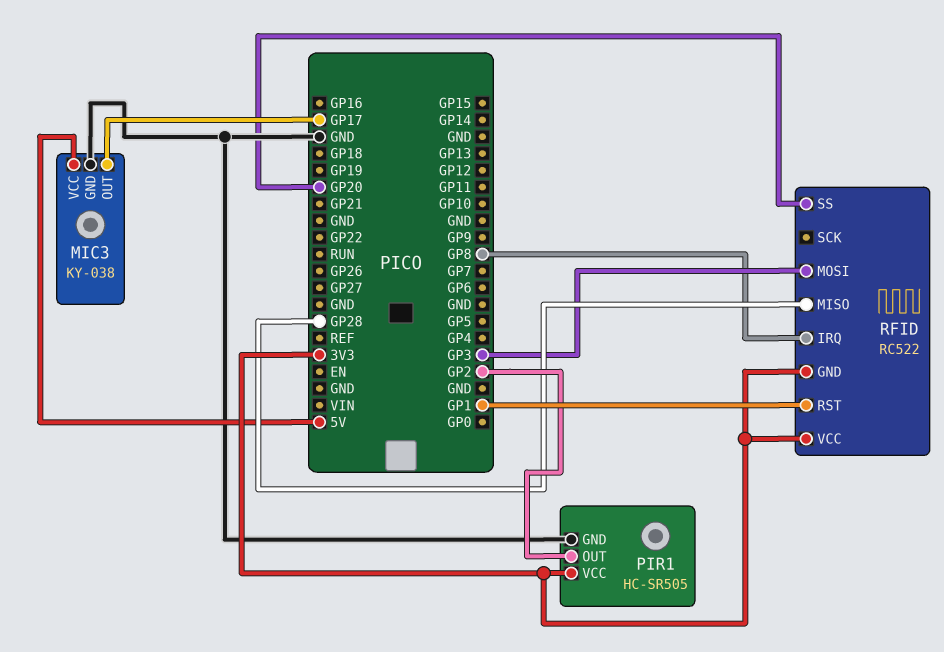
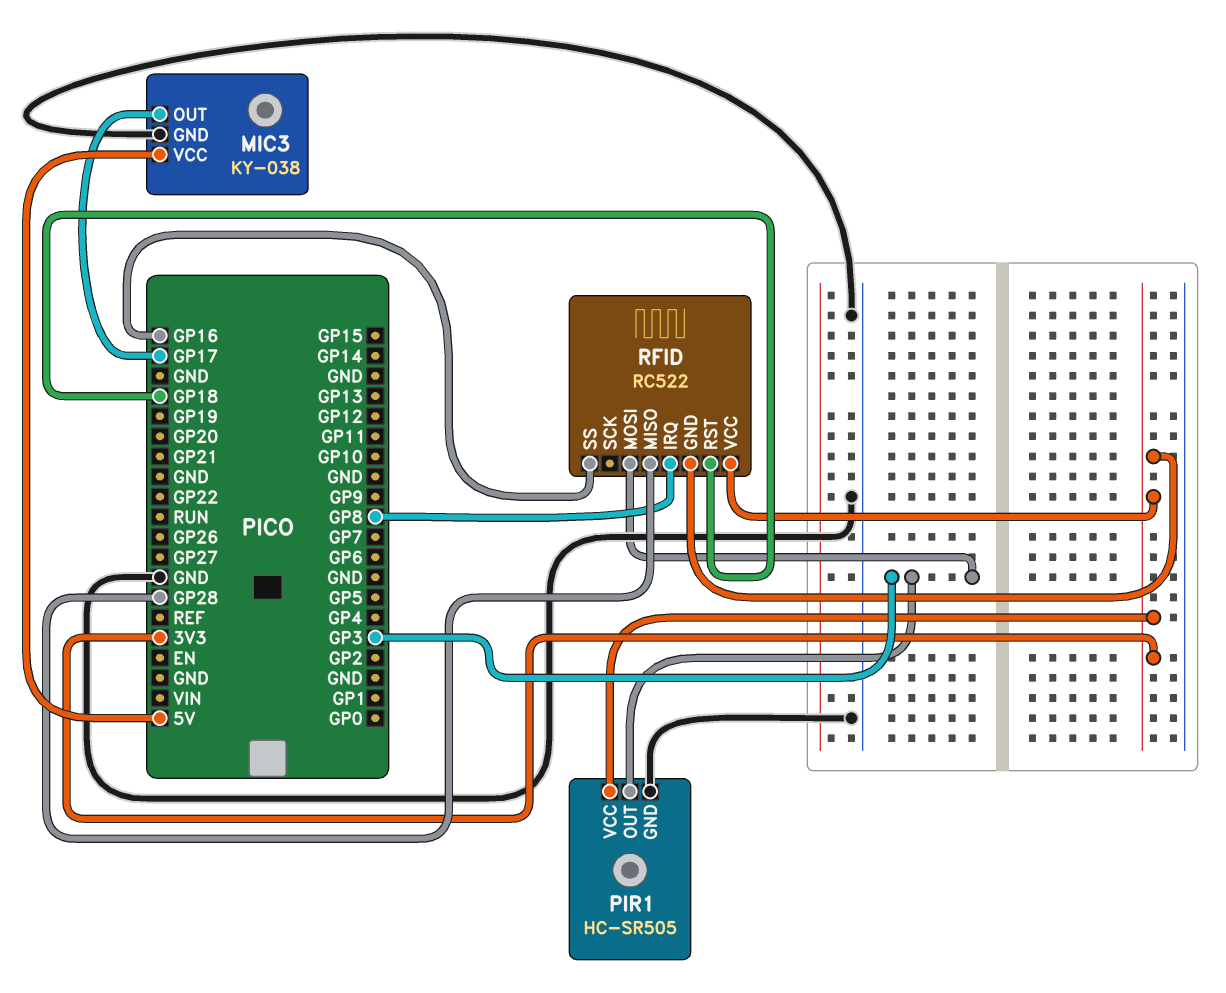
PIR1 pin OUT: GP2 -> GP3
RFID pin RST: GP1 -> GP18
RFID pin SS: GP20 -> GP16

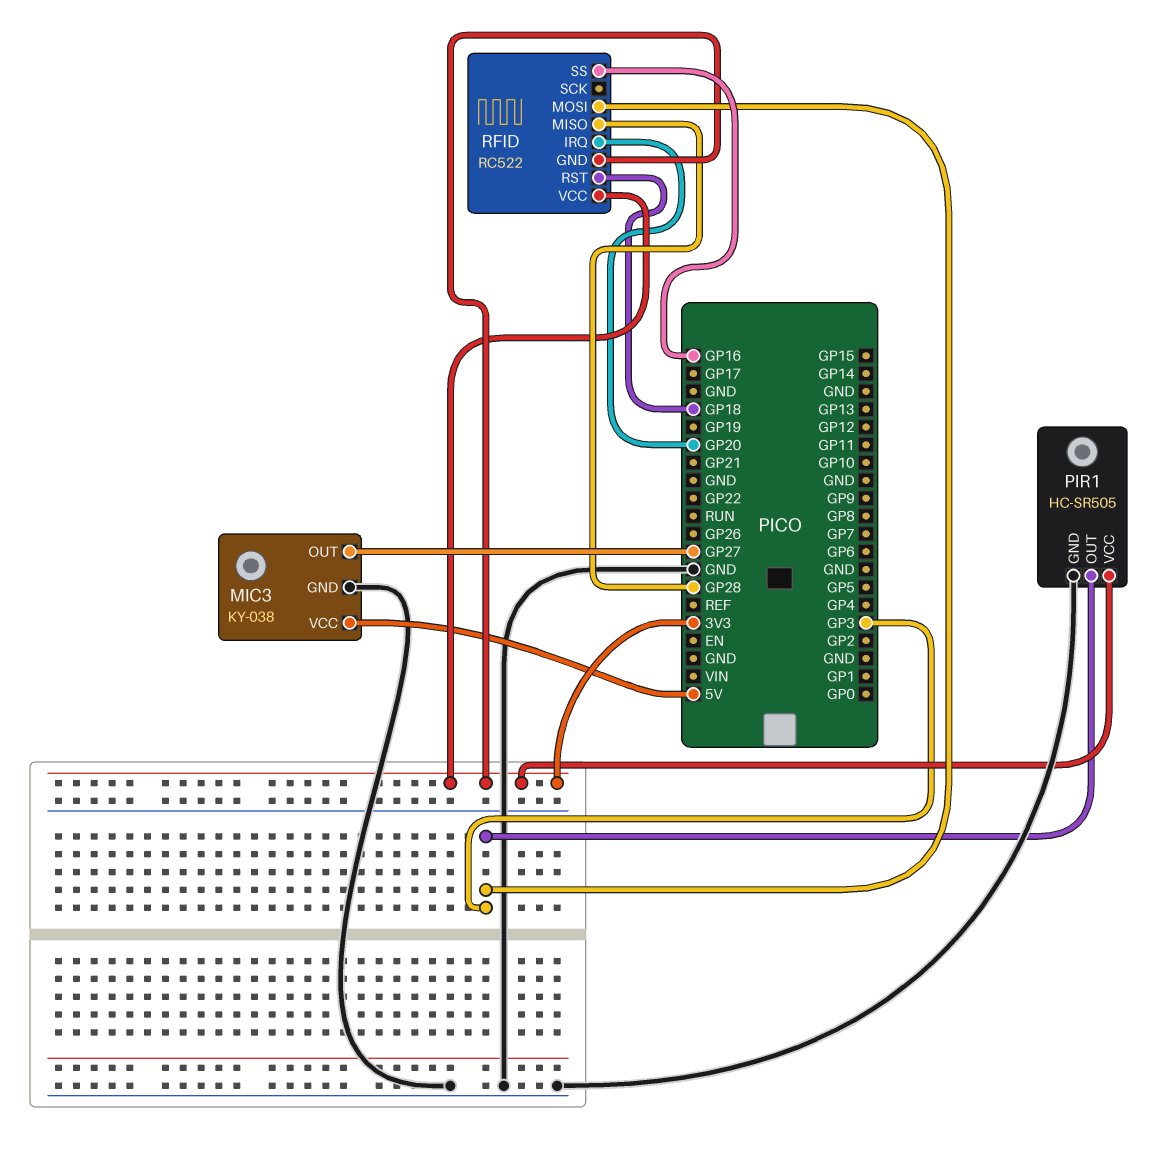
MIC3 pin OUT: GP17 -> GP27
RFID pin IRQ: GP8 -> GP20

